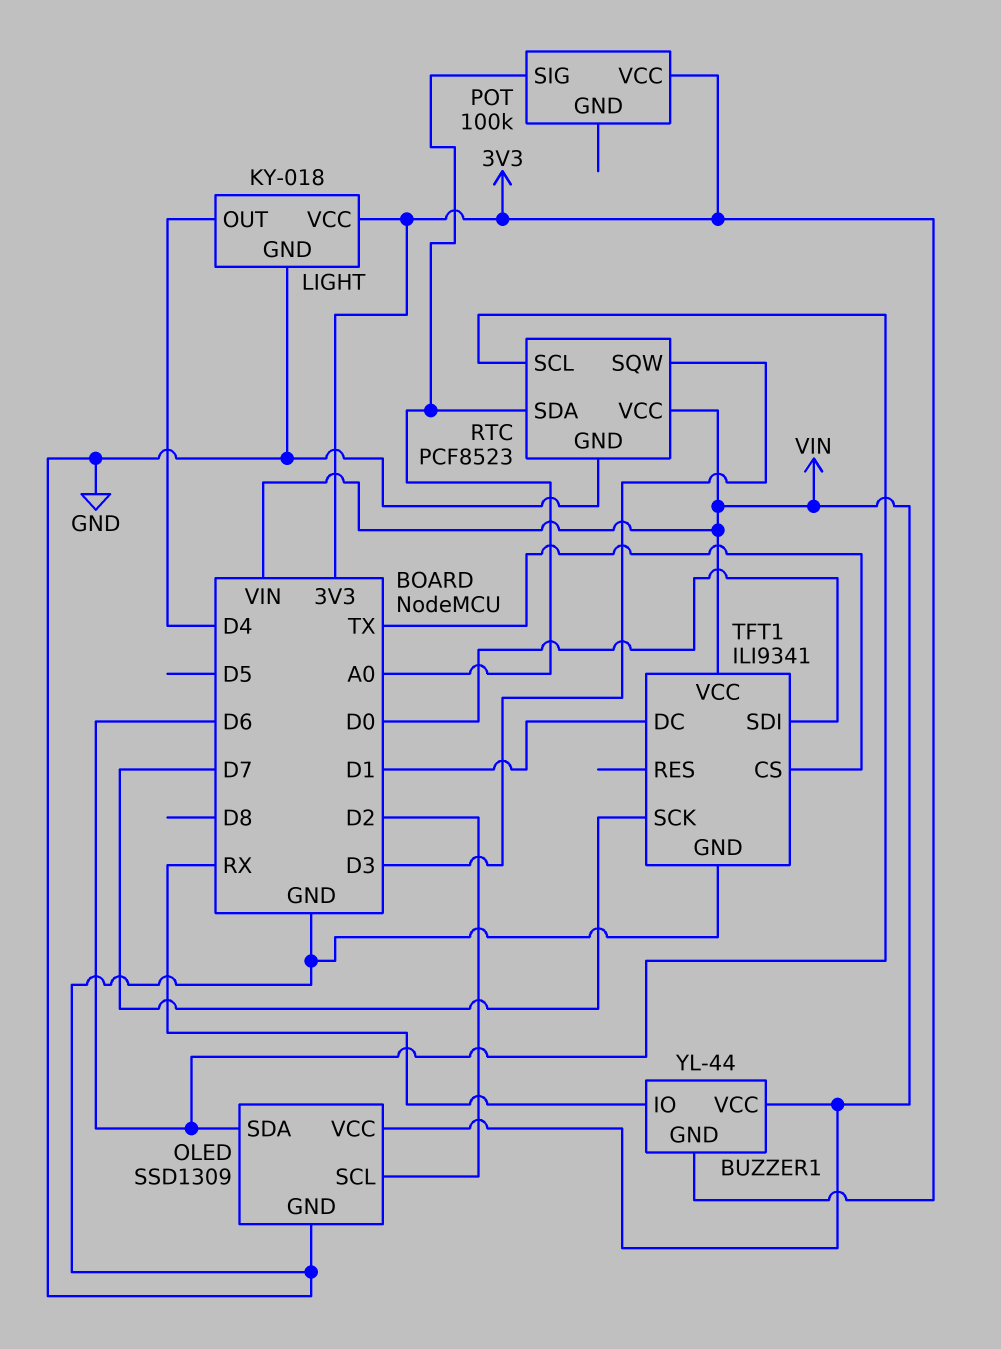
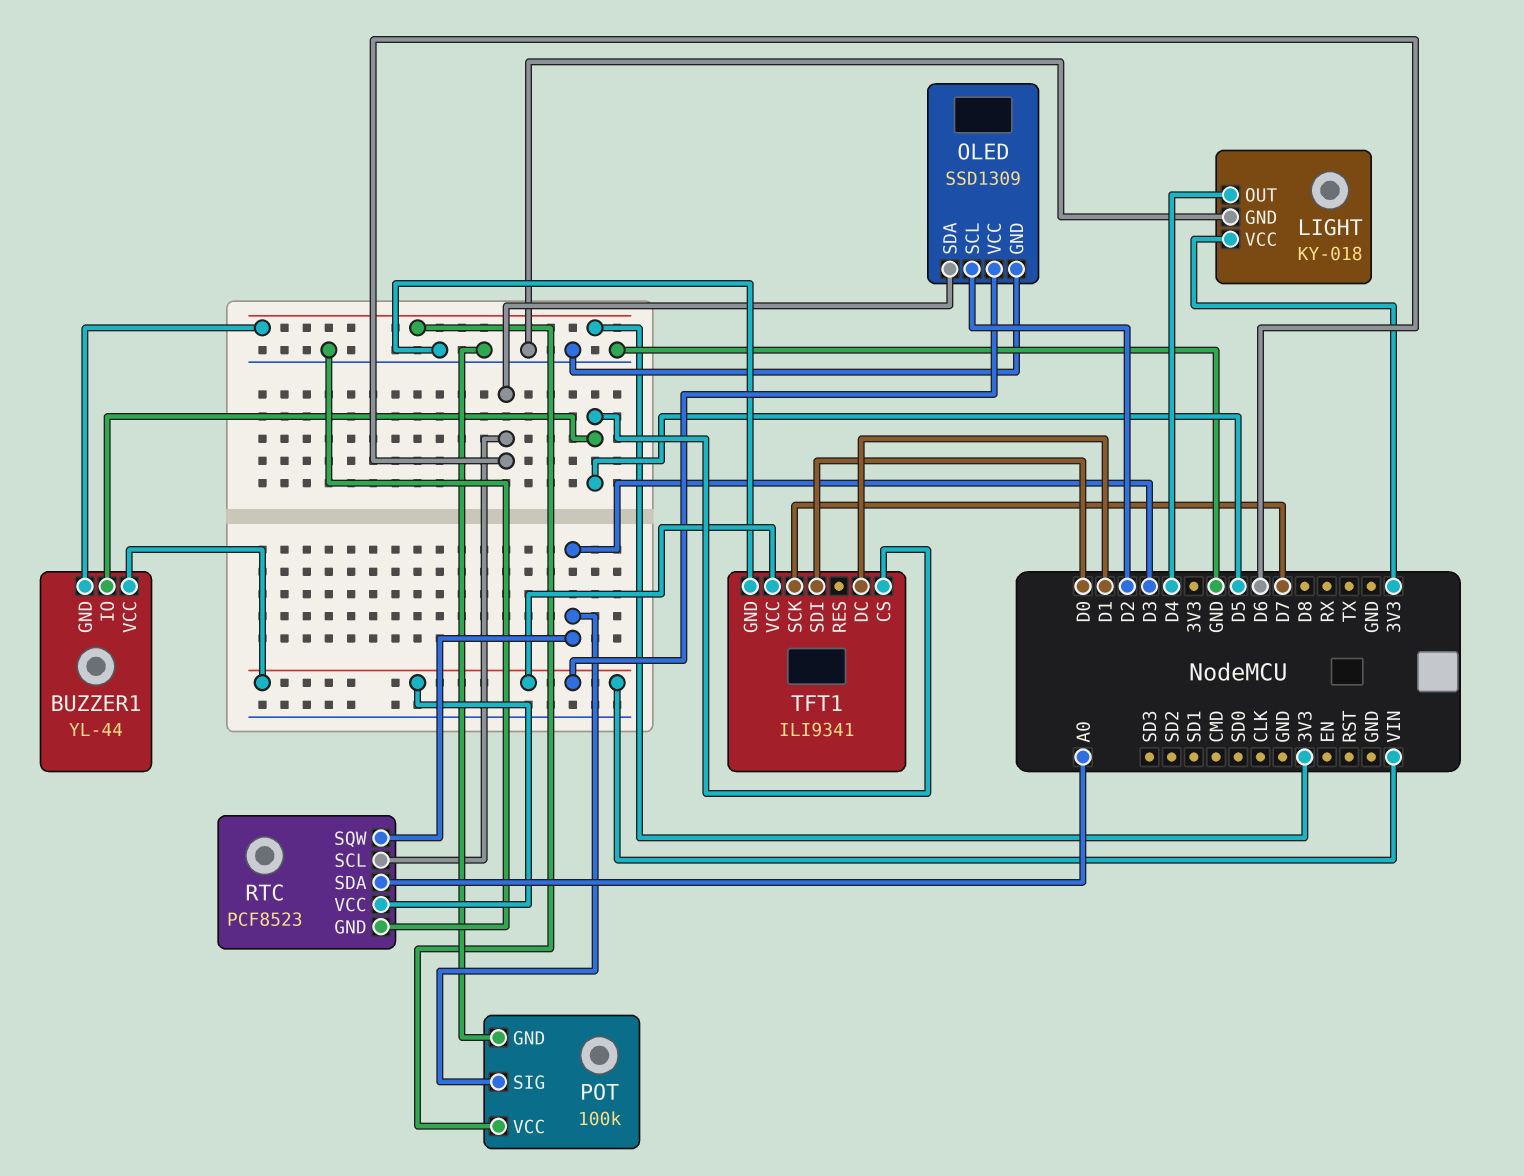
BUZZER1 pin IO: RX -> D5
POT pin GND: none -> GND
POT pin SIG: A0 -> D3
TFT1 pin CS: TX -> D5

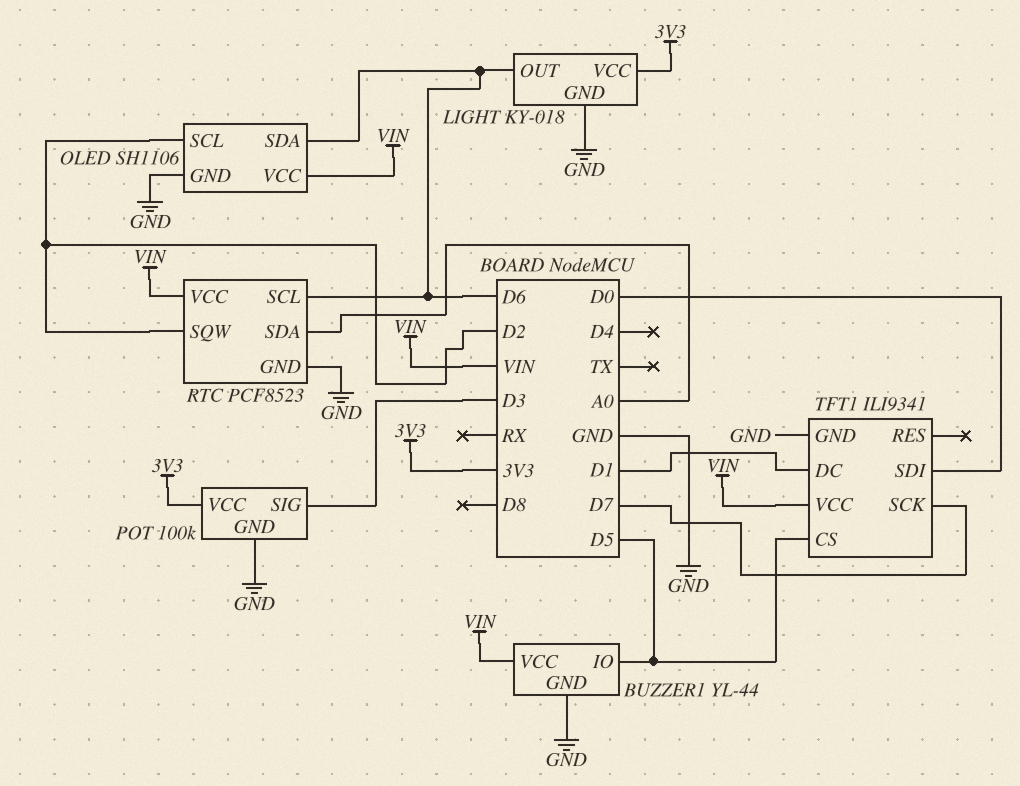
BUZZER1 pin GND: 3V3 -> GND
LIGHT pin OUT: D4 -> D6
OLED: SSD1309 -> SH1106
RTC pin SQW: D3 -> D2

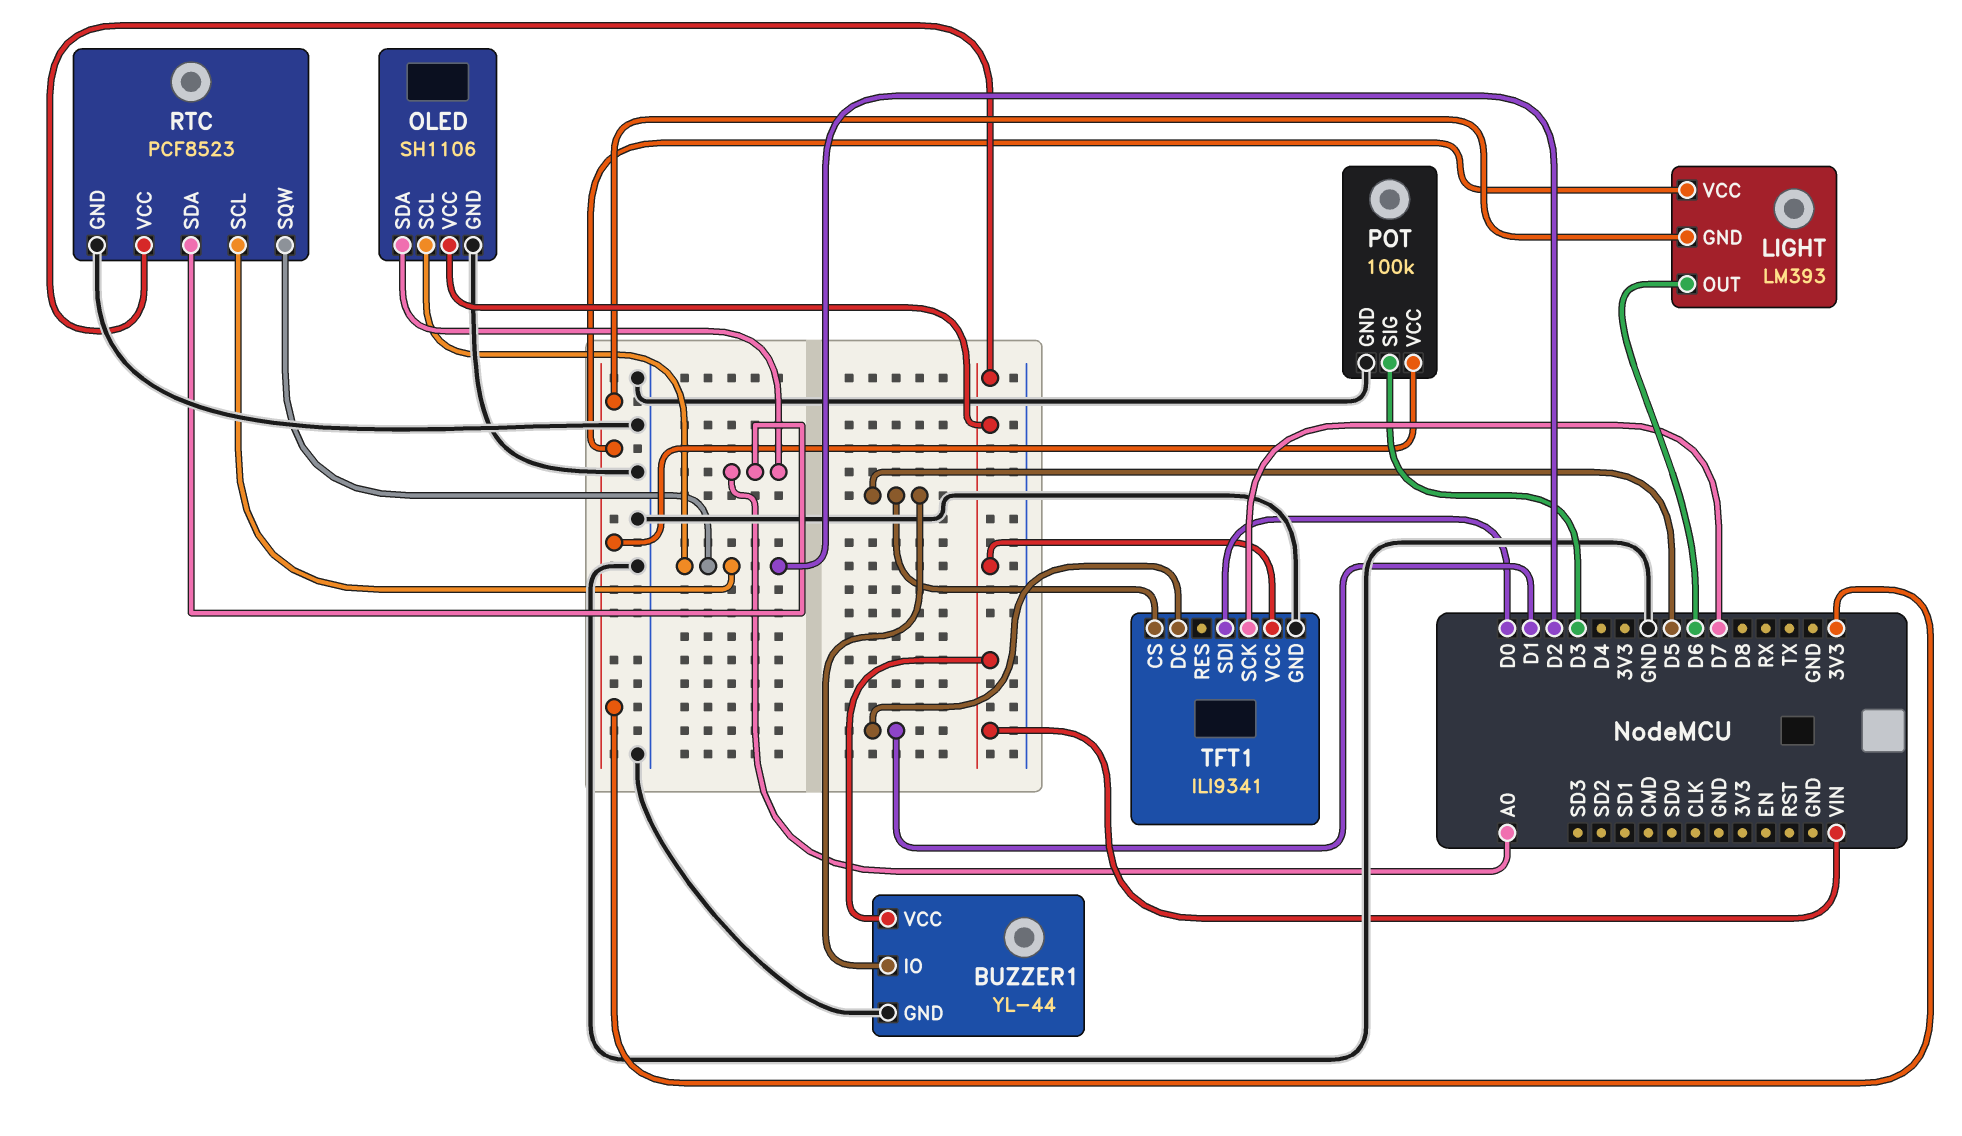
LIGHT: KY-018 -> LM393
LIGHT pin GND: GND -> 3V3
OLED pin SDA: D6 -> A0
RTC pin SCL: D6 -> D2

